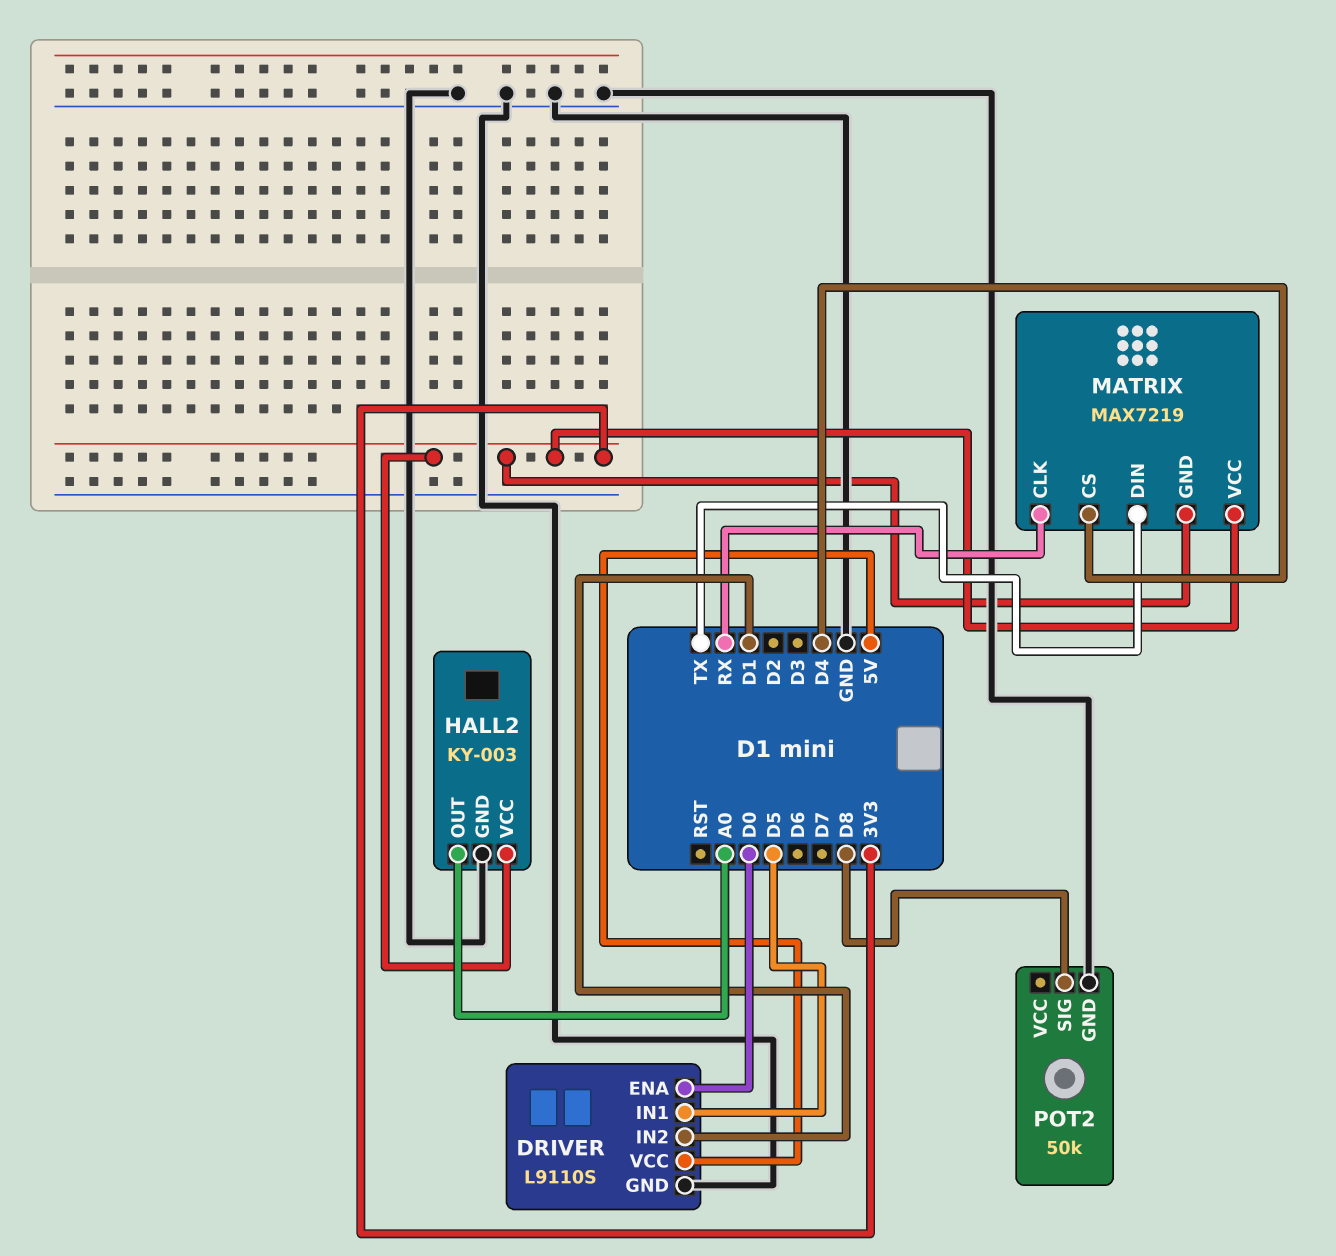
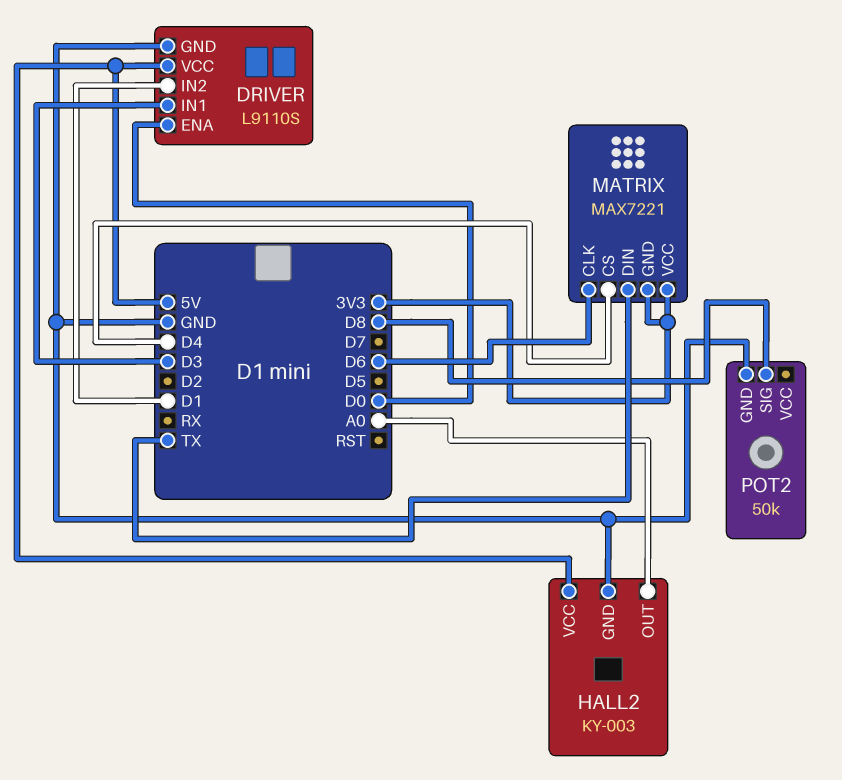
DRIVER pin IN1: D5 -> D3
HALL2 pin VCC: 3V3 -> 5V
MATRIX: MAX7219 -> MAX7221
MATRIX pin CLK: RX -> D6

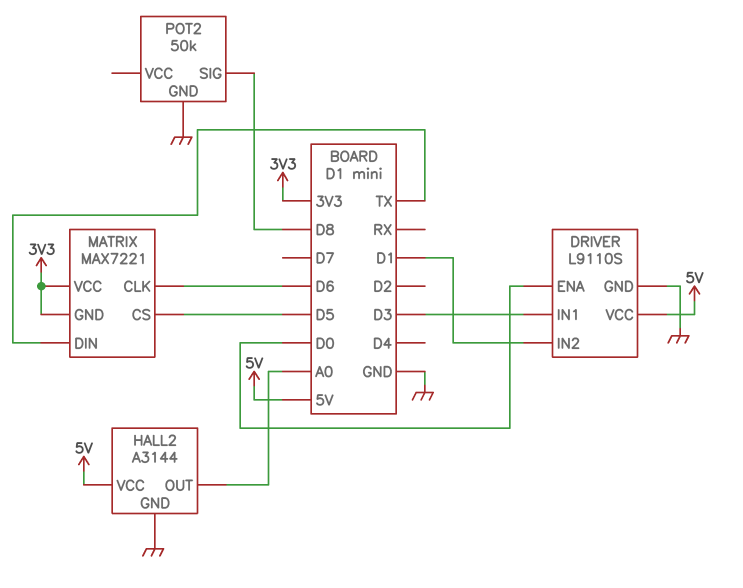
HALL2: KY-003 -> A3144
MATRIX pin CS: D4 -> D5

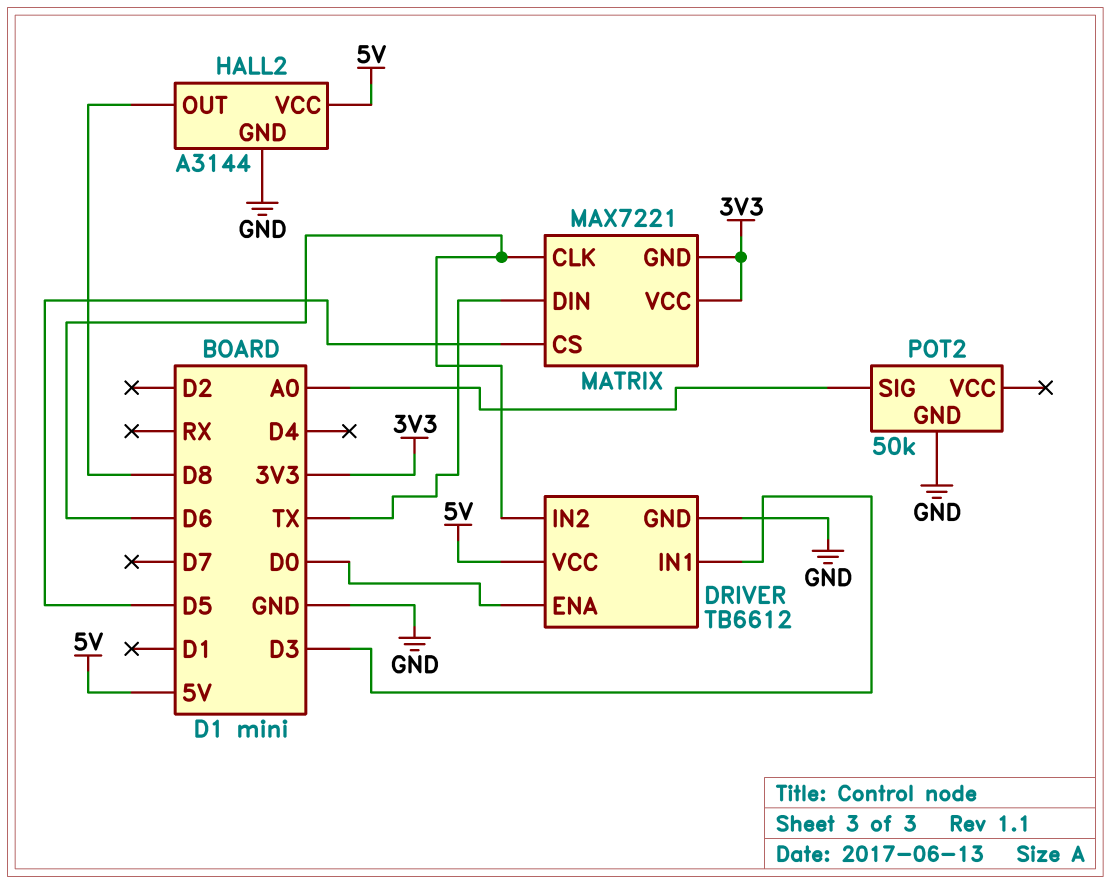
DRIVER: L9110S -> TB6612
DRIVER pin IN2: D1 -> D6
HALL2 pin OUT: A0 -> D8
POT2 pin SIG: D8 -> A0

